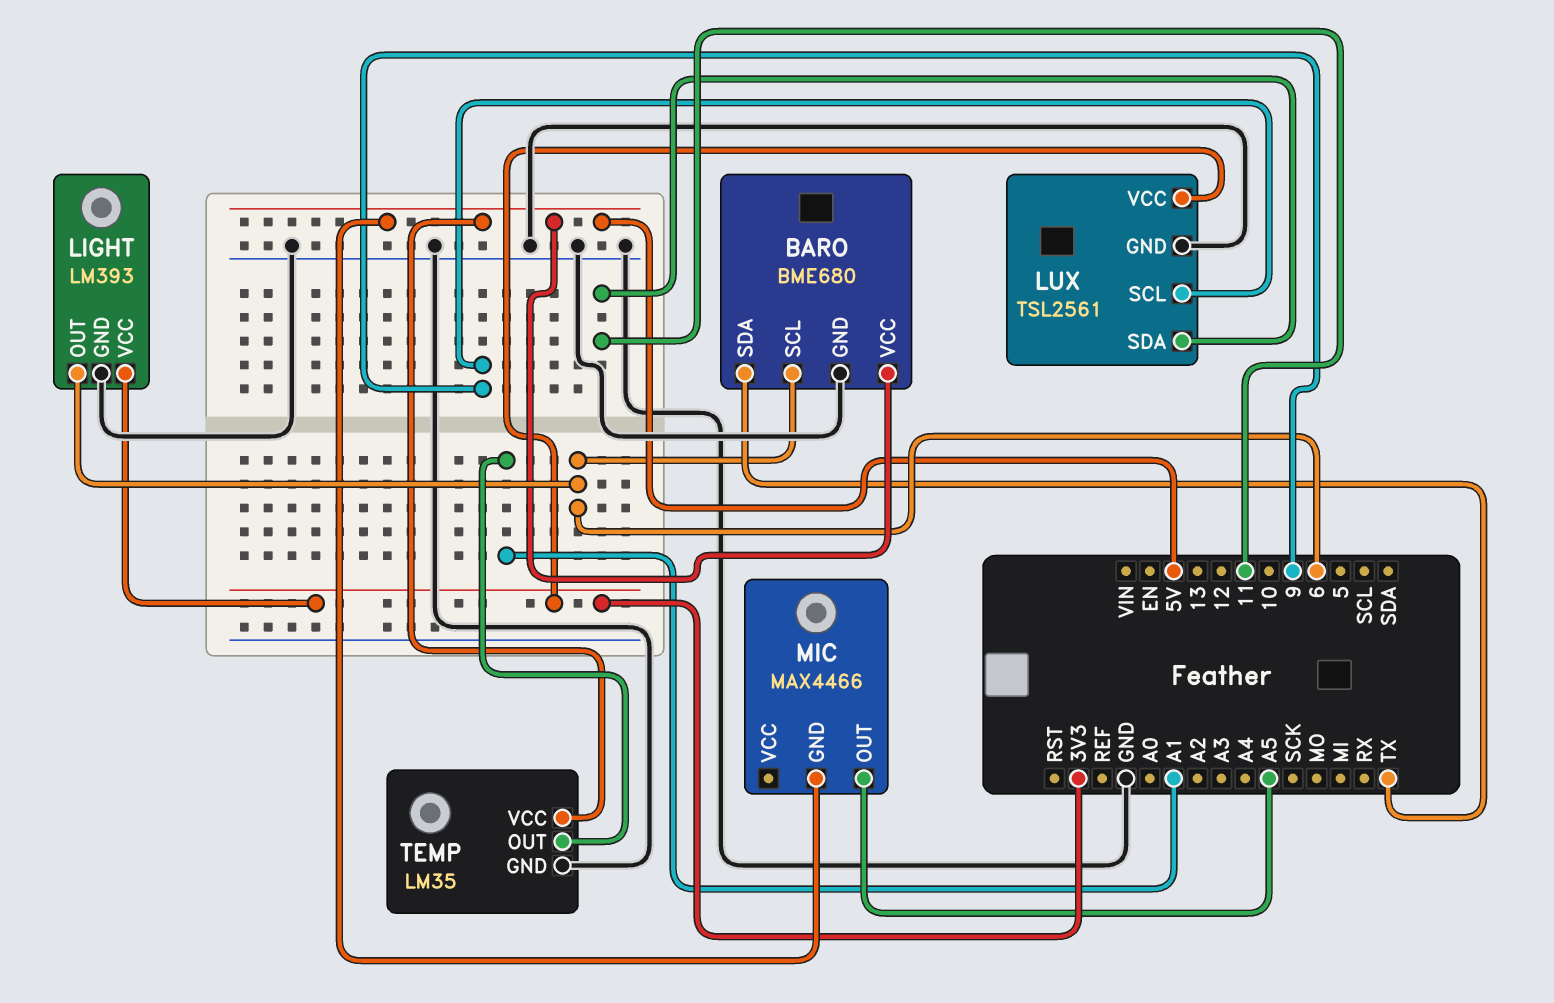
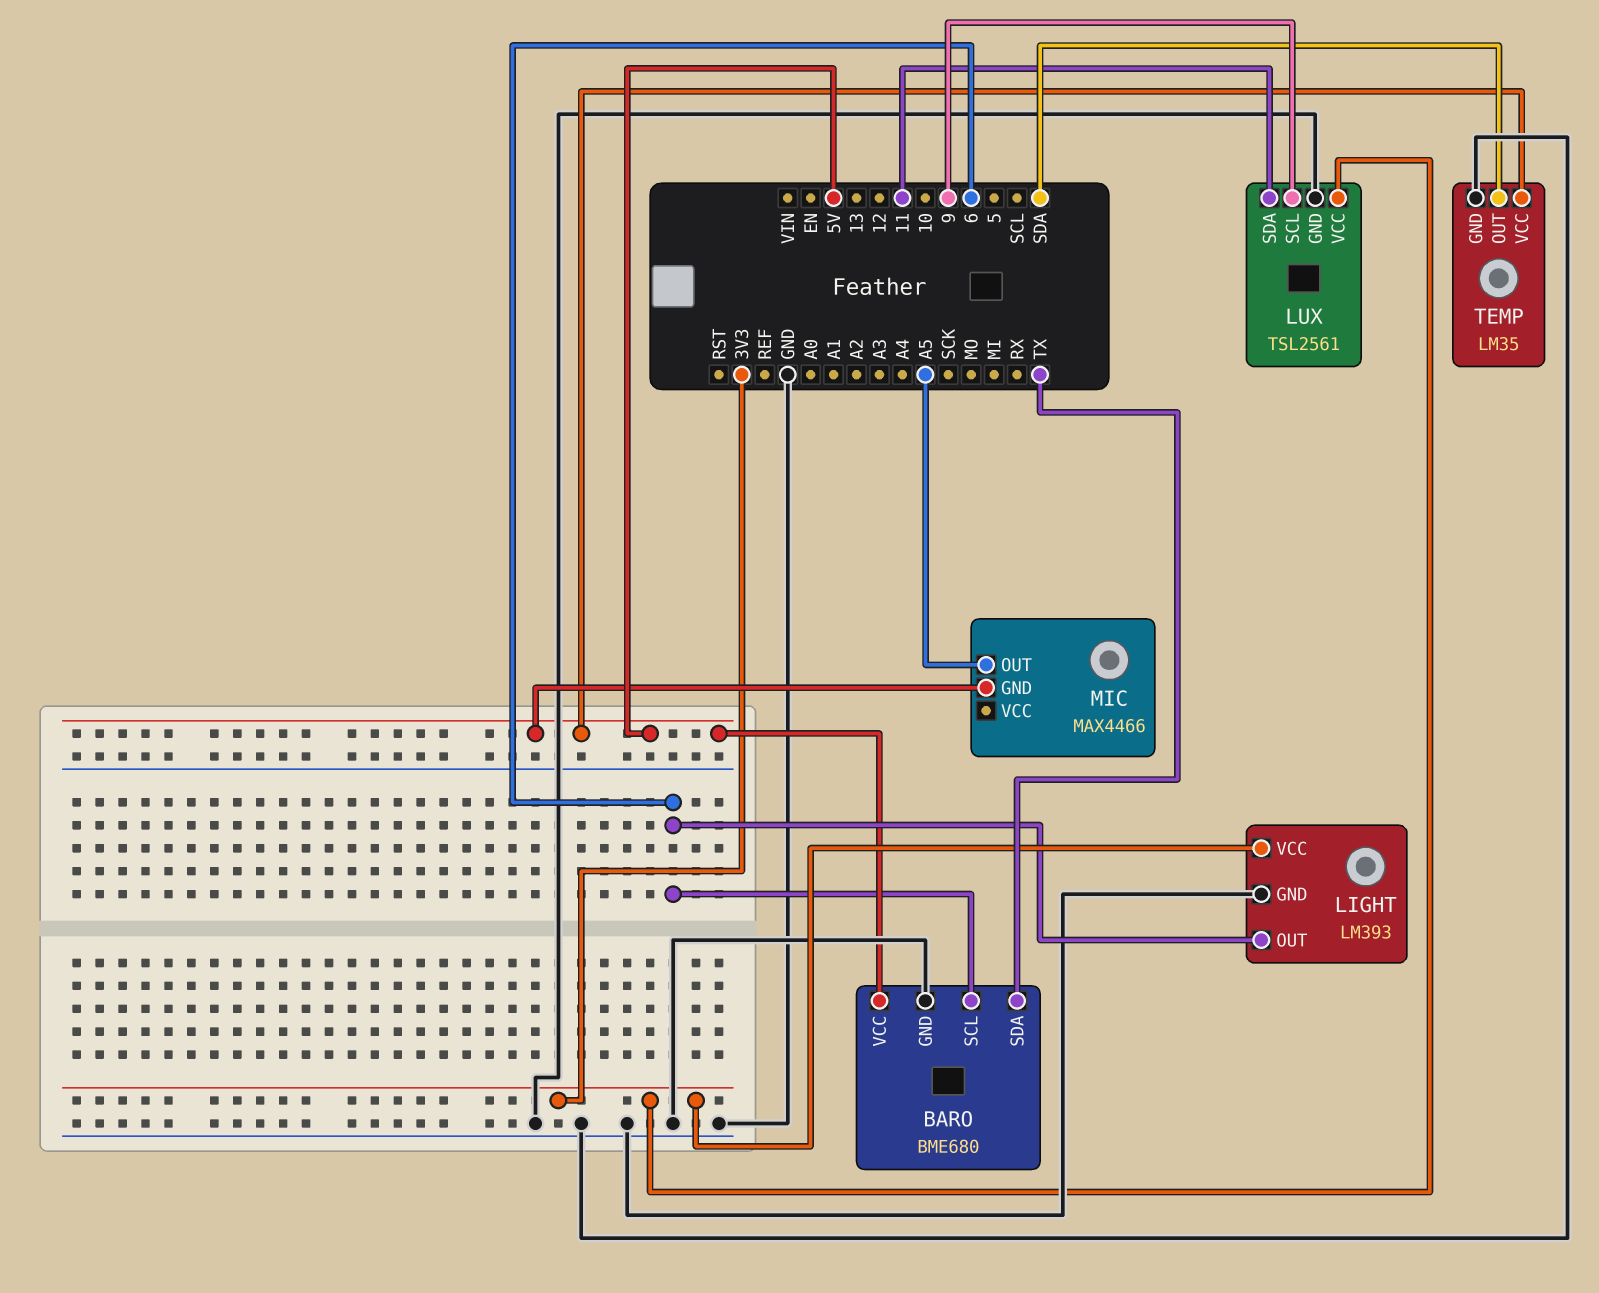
TEMP pin OUT: A1 -> SDA

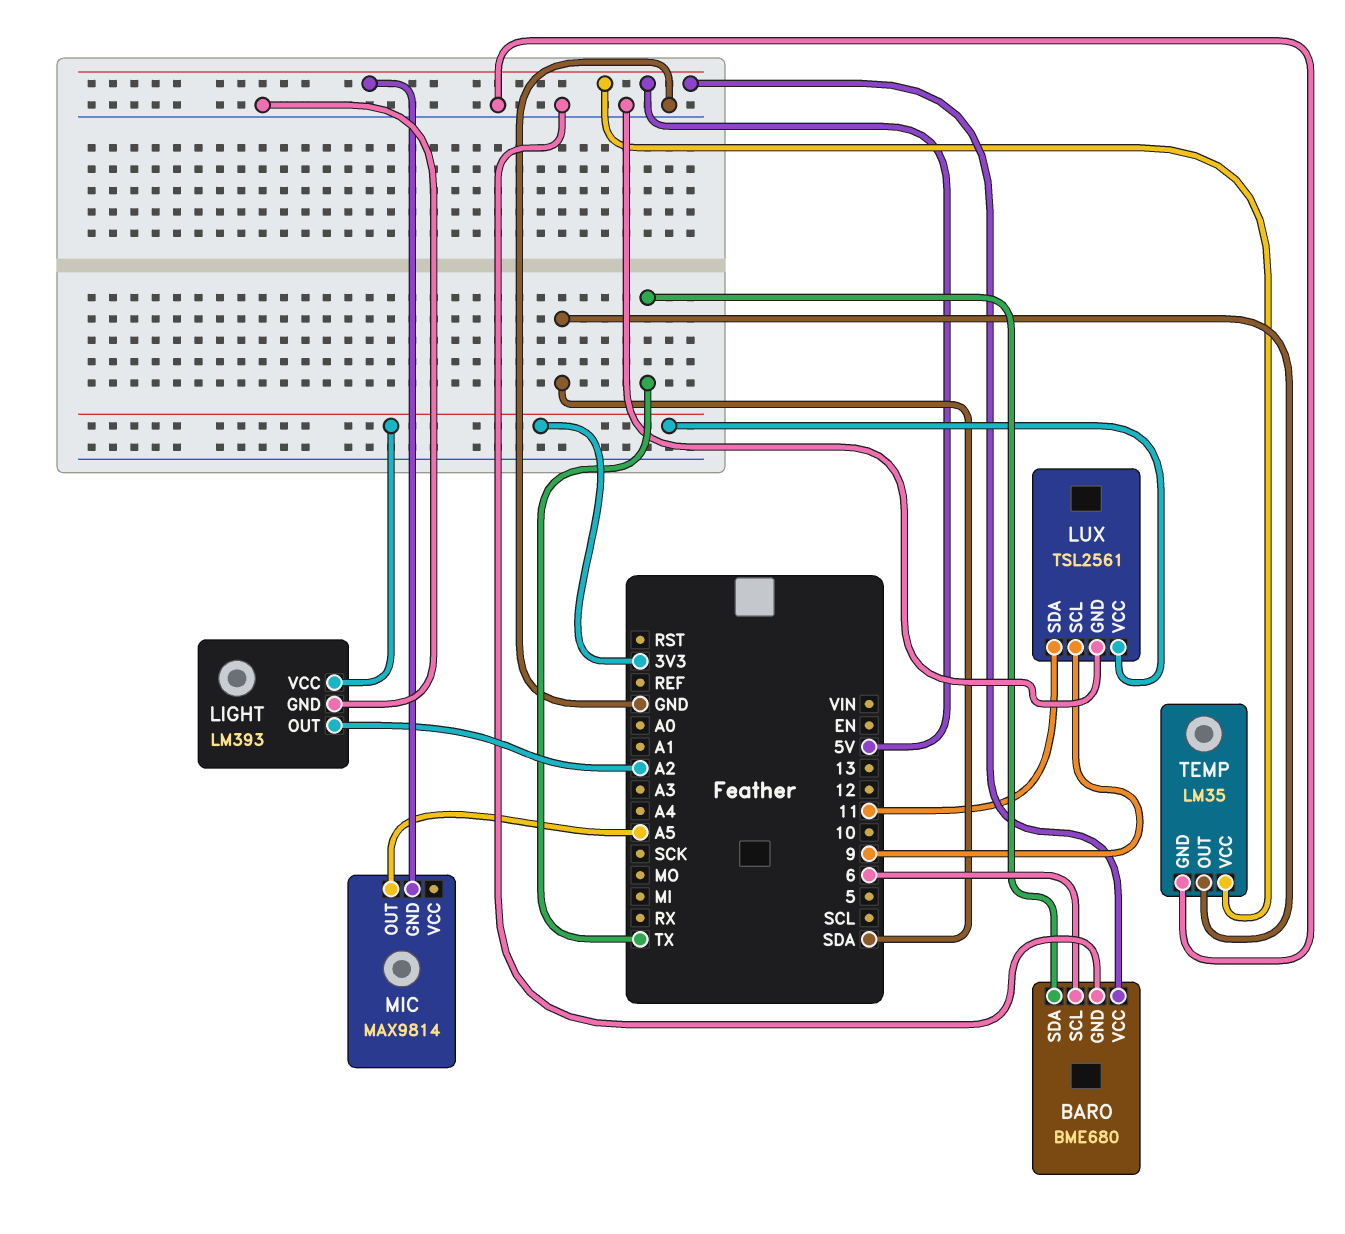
LIGHT pin OUT: 6 -> A2
MIC: MAX4466 -> MAX9814

